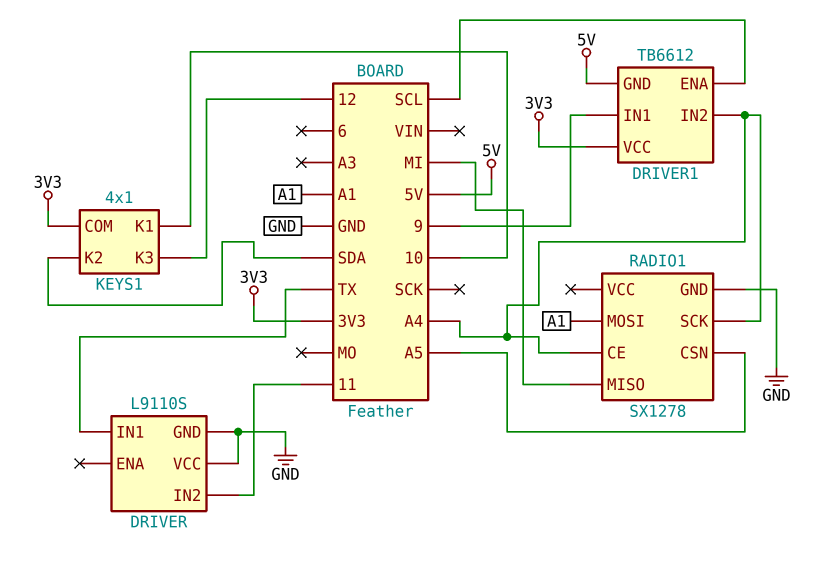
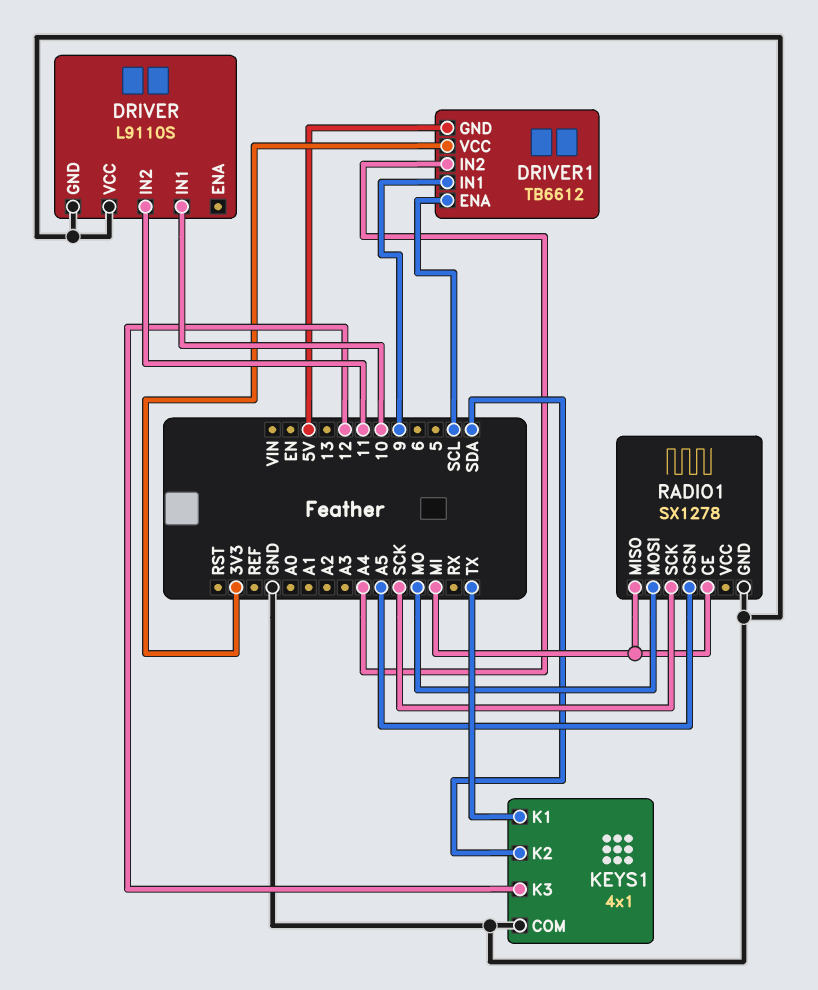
DRIVER pin IN1: TX -> 10
KEYS1 pin COM: 3V3 -> GND
KEYS1 pin K1: 10 -> TX
RADIO1 pin CE: A4 -> MI
RADIO1 pin MOSI: A1 -> MO
RADIO1 pin SCK: A4 -> SCK

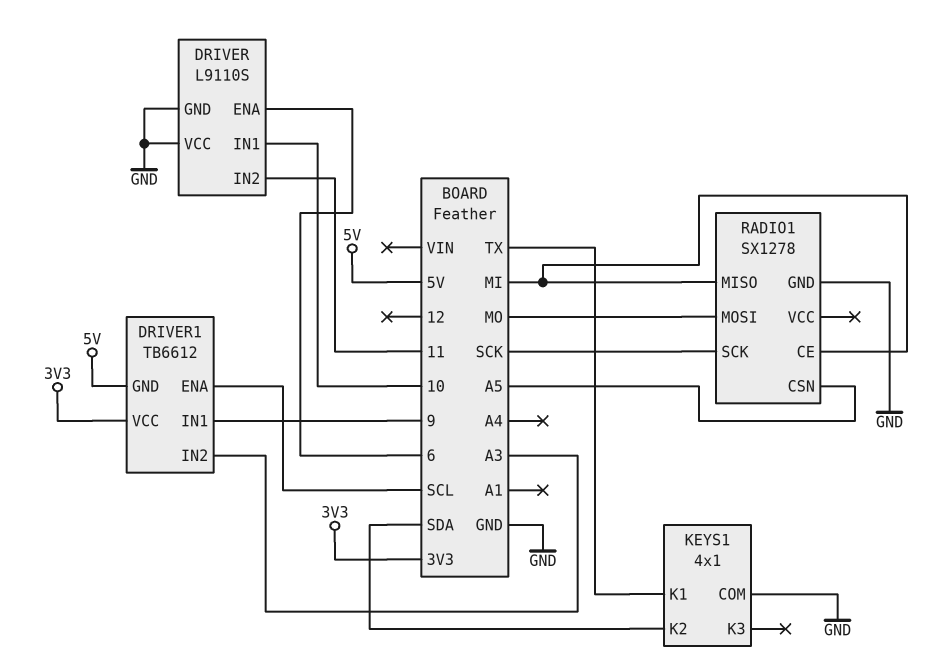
DRIVER pin ENA: none -> 6
DRIVER1 pin IN2: A4 -> A3
KEYS1 pin K3: 12 -> none

